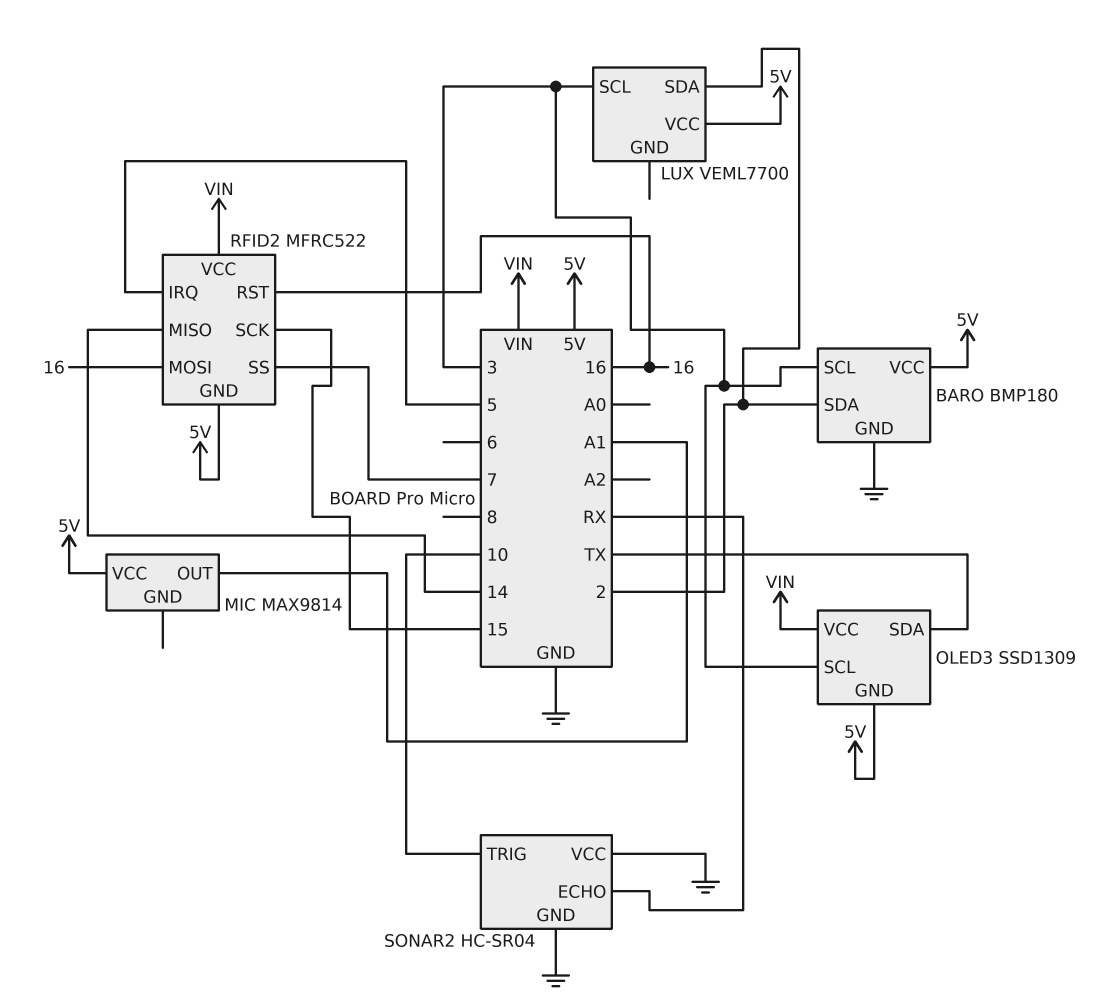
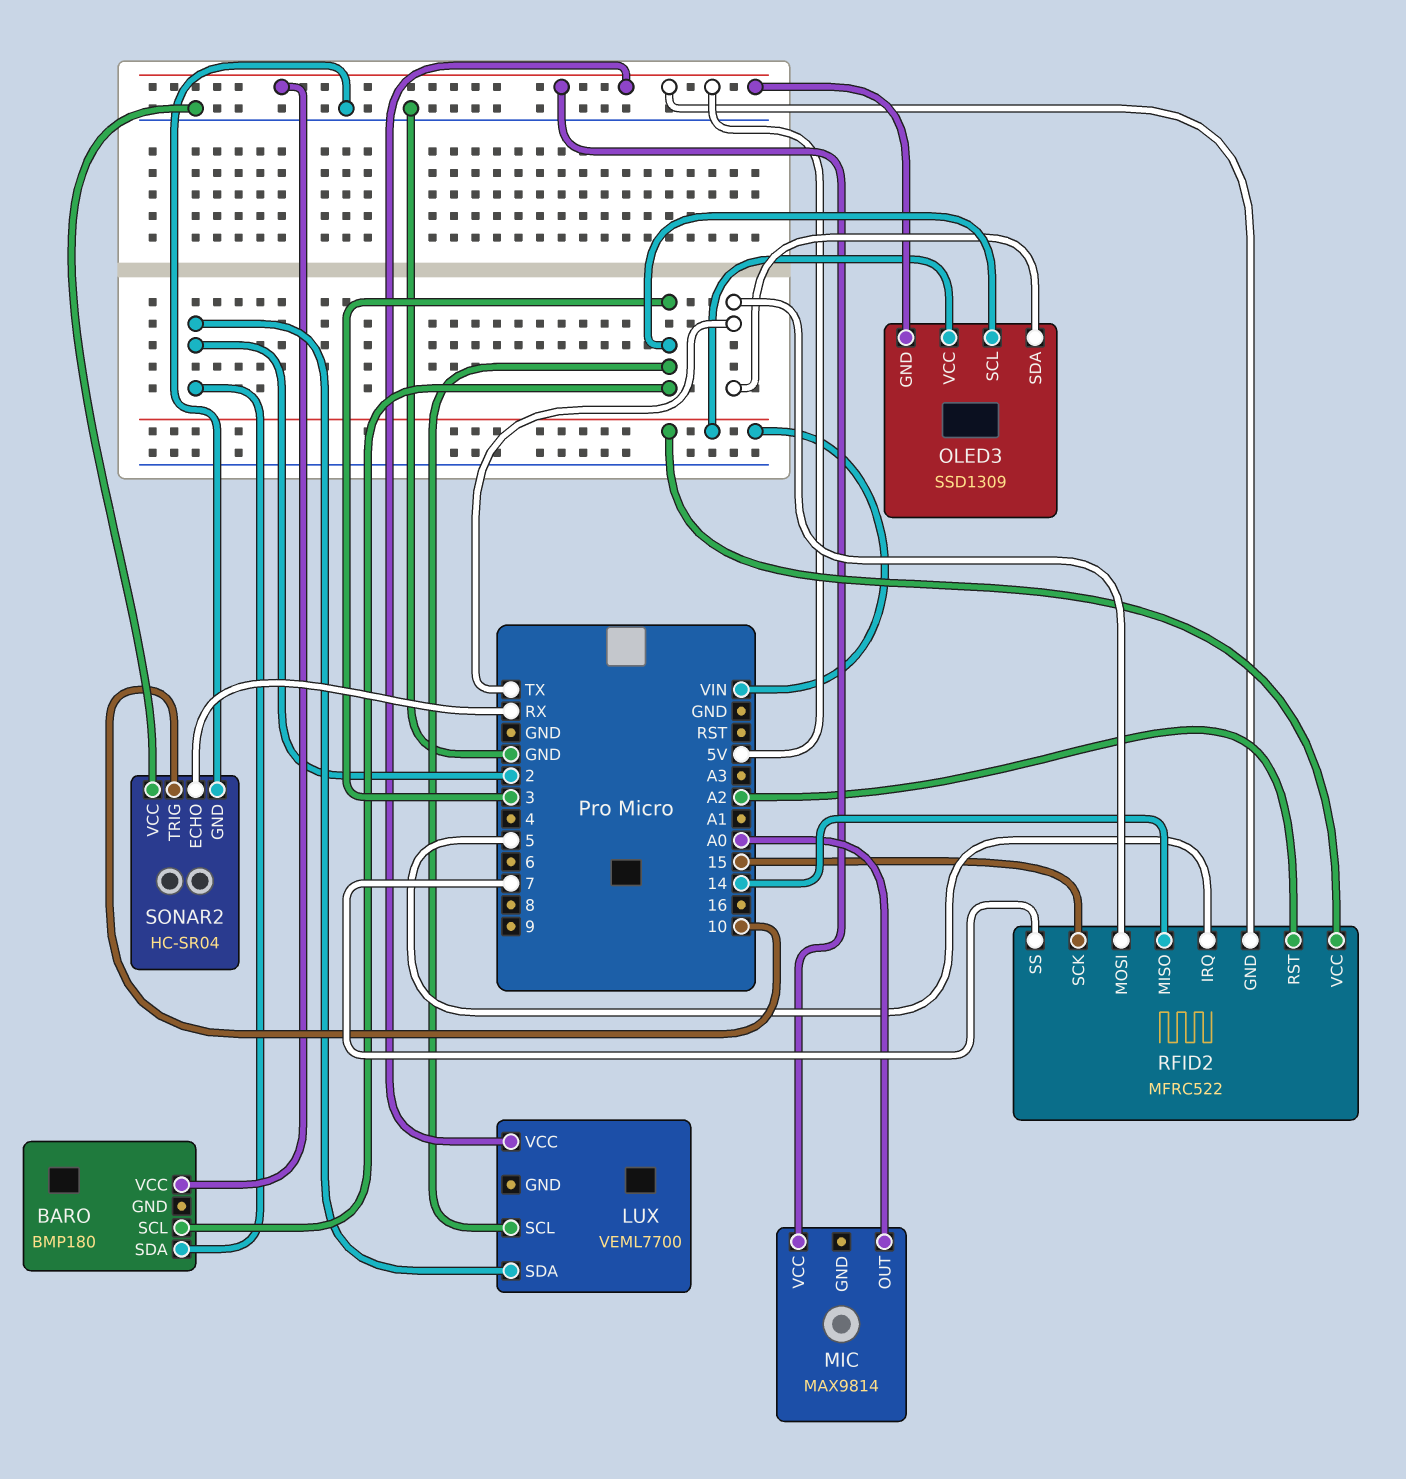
BARO pin GND: GND -> none
MIC pin OUT: A1 -> A0
RFID2 pin MOSI: 16 -> TX
RFID2 pin RST: 16 -> A2

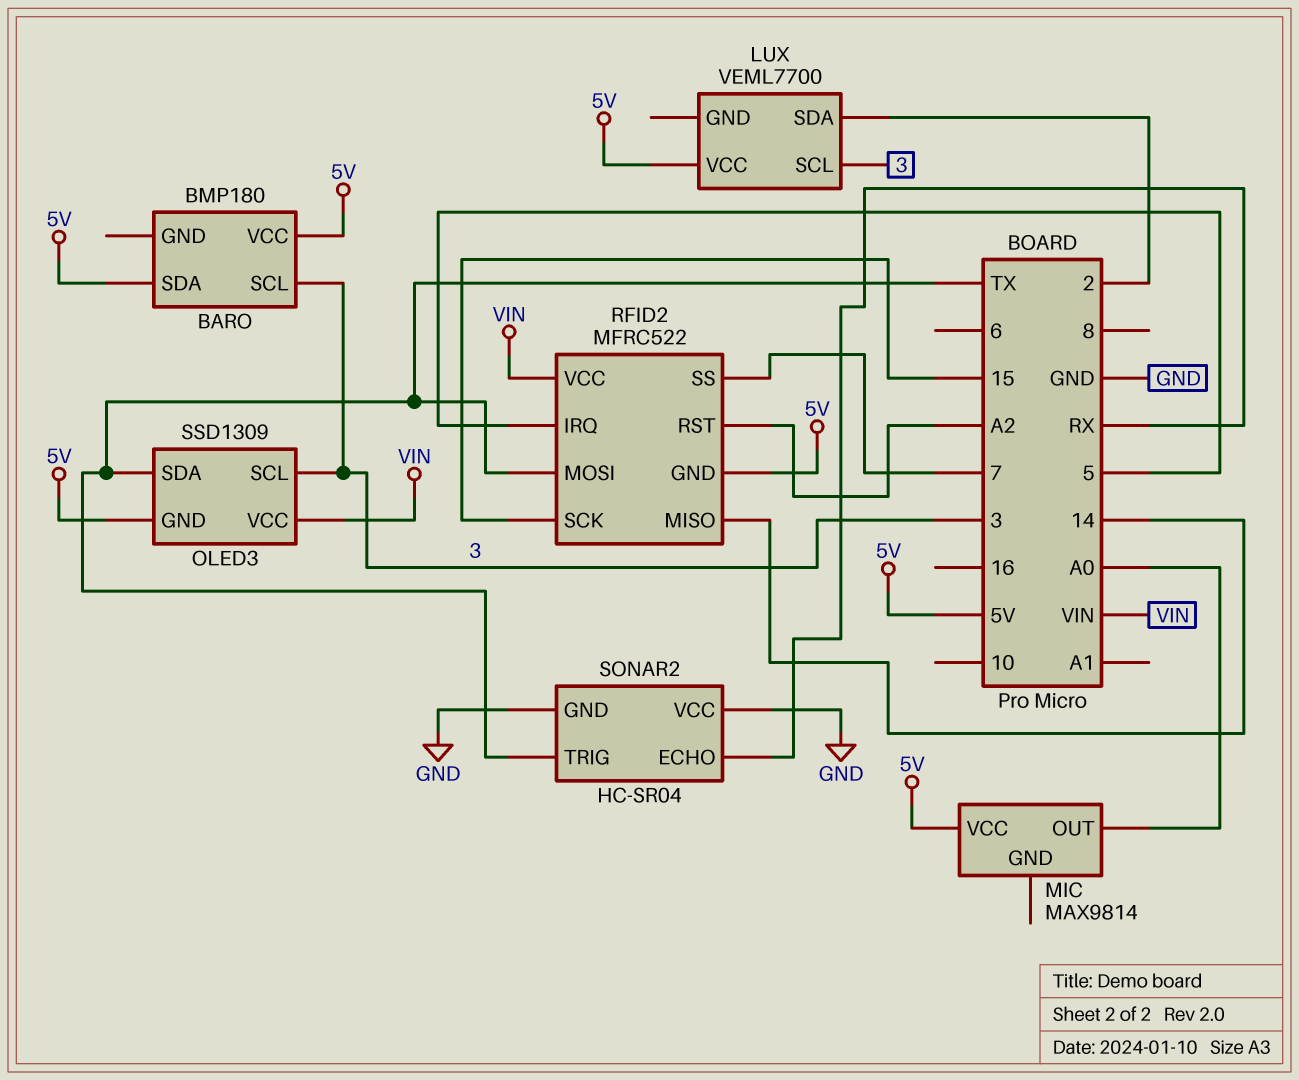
BARO pin SDA: 2 -> 5V
SONAR2 pin TRIG: 10 -> TX

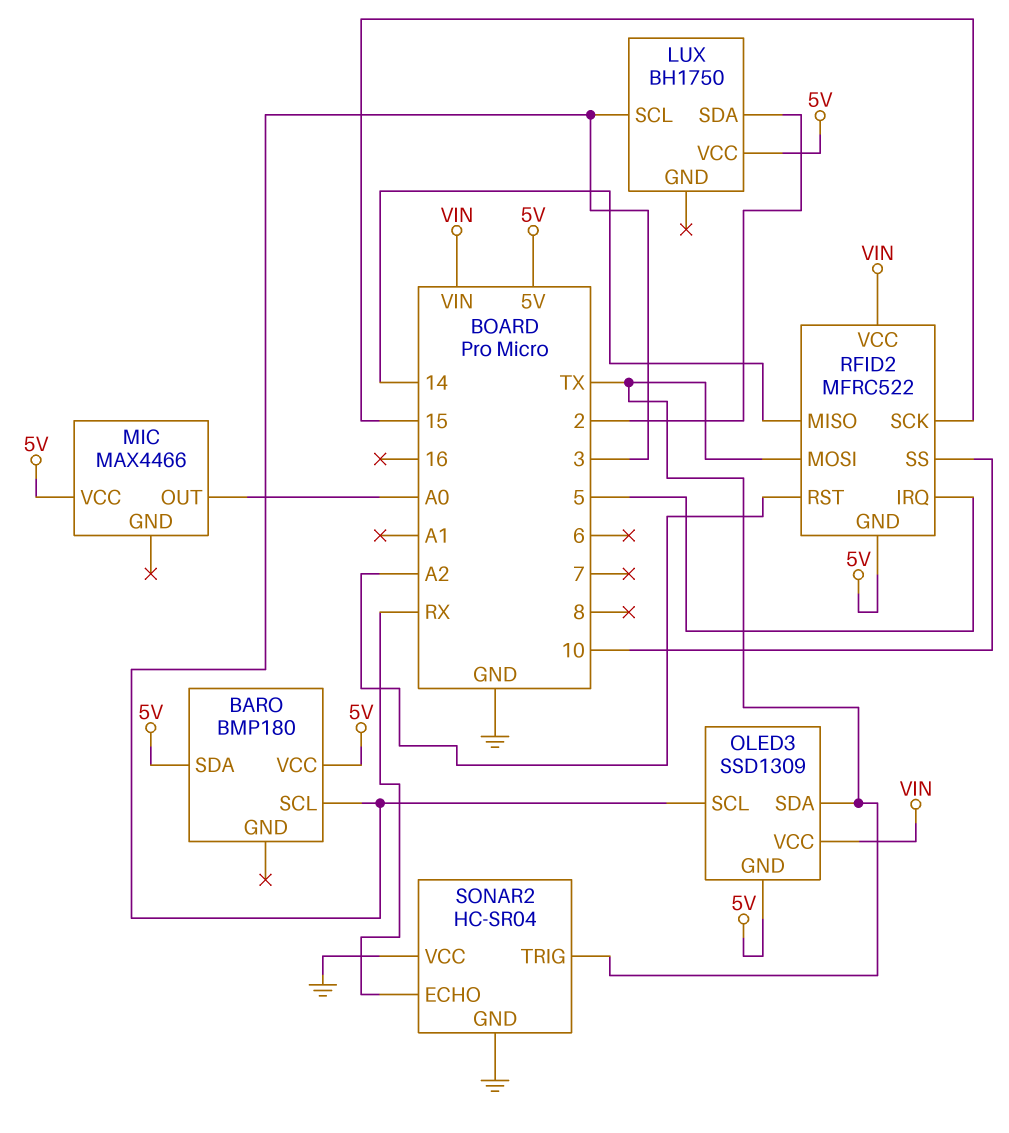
LUX: VEML7700 -> BH1750
MIC: MAX9814 -> MAX4466
RFID2 pin SS: 7 -> 10

